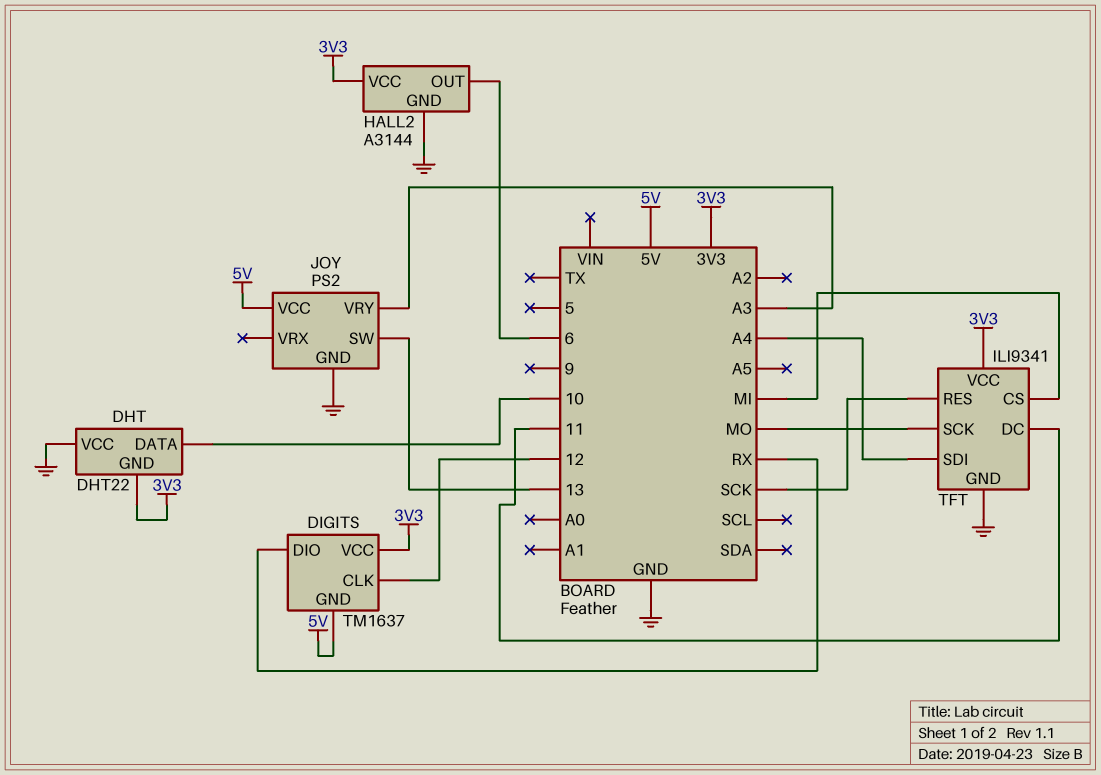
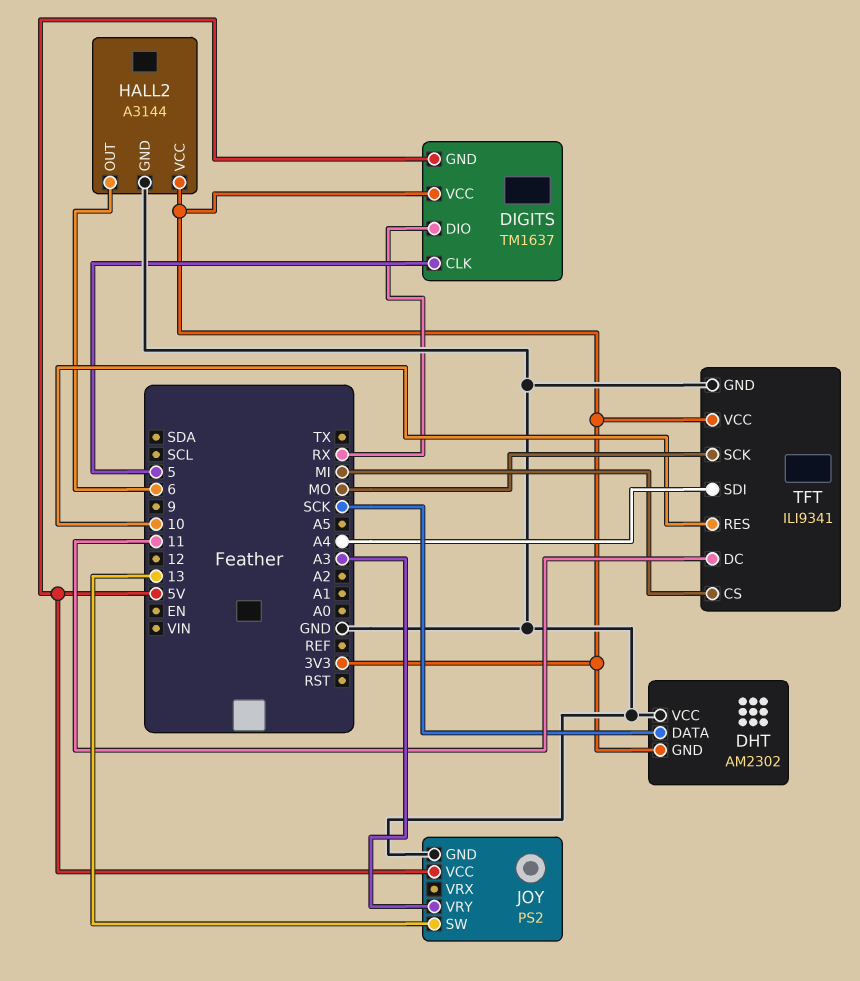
DHT: DHT22 -> AM2302
DHT pin DATA: 10 -> SCK
DIGITS pin CLK: 12 -> 5
TFT pin RES: SCK -> 10

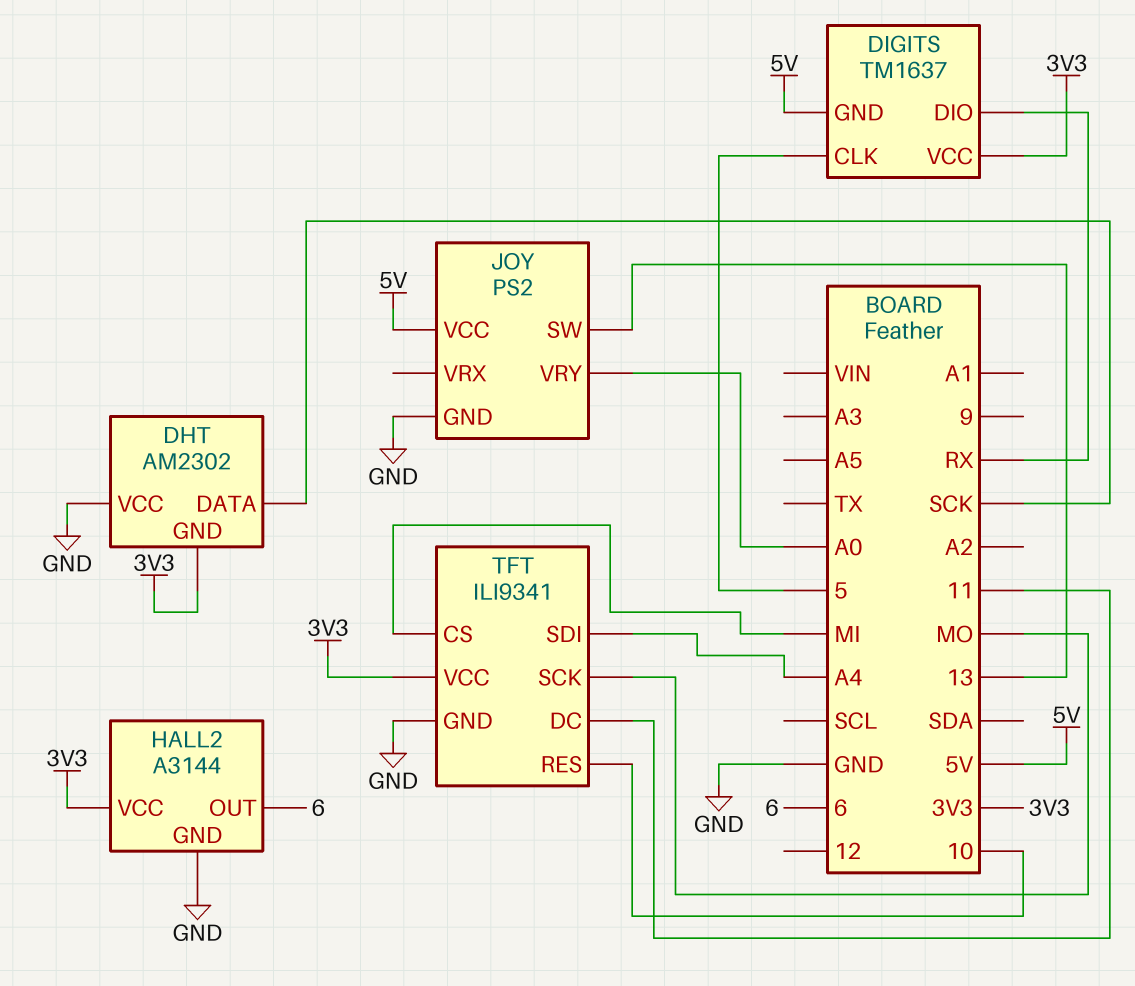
JOY pin VRY: A3 -> A0

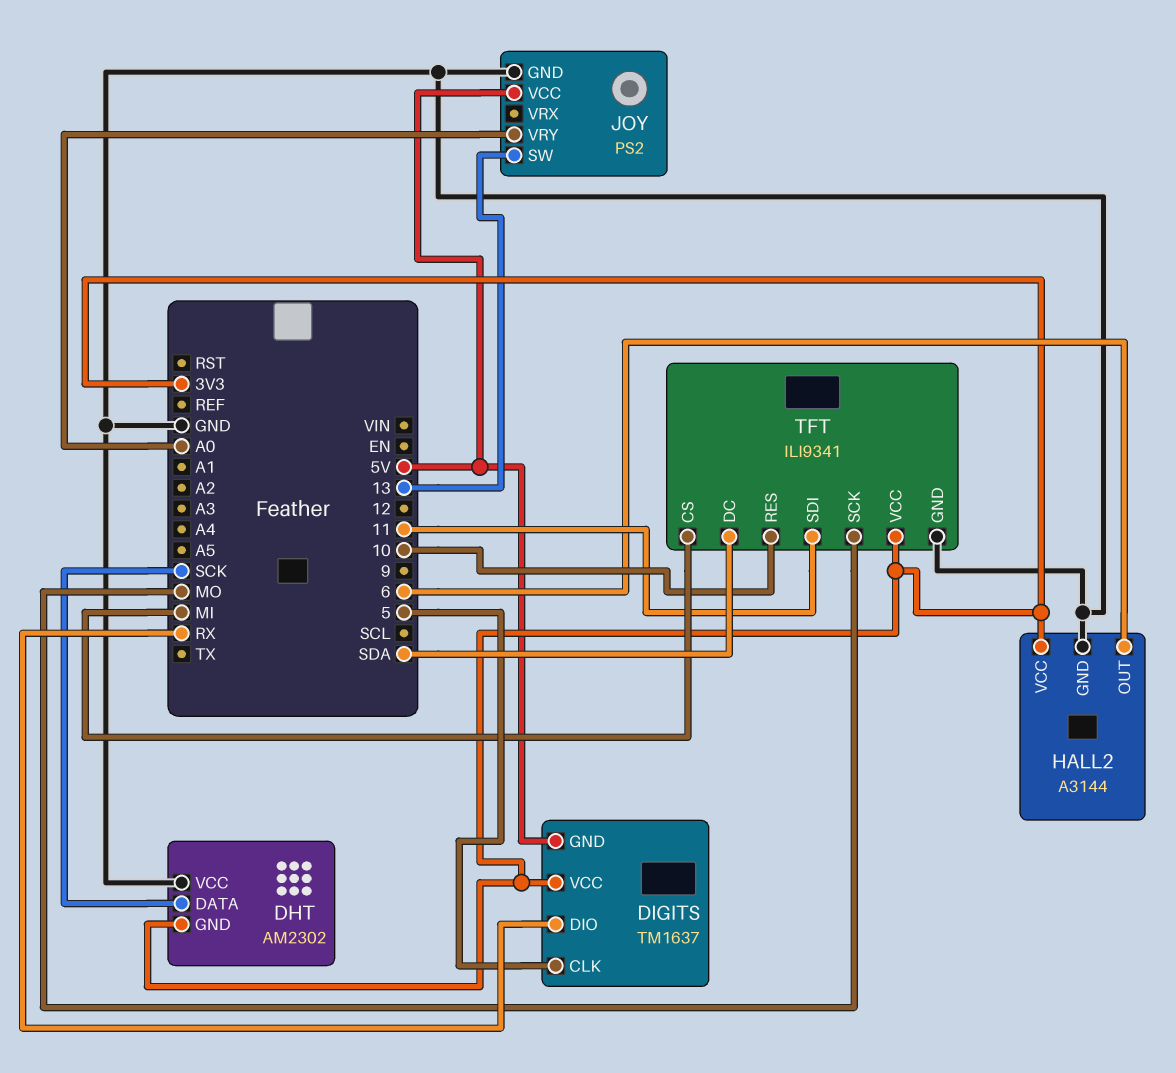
TFT pin DC: 11 -> SDA
TFT pin SDI: A4 -> 11

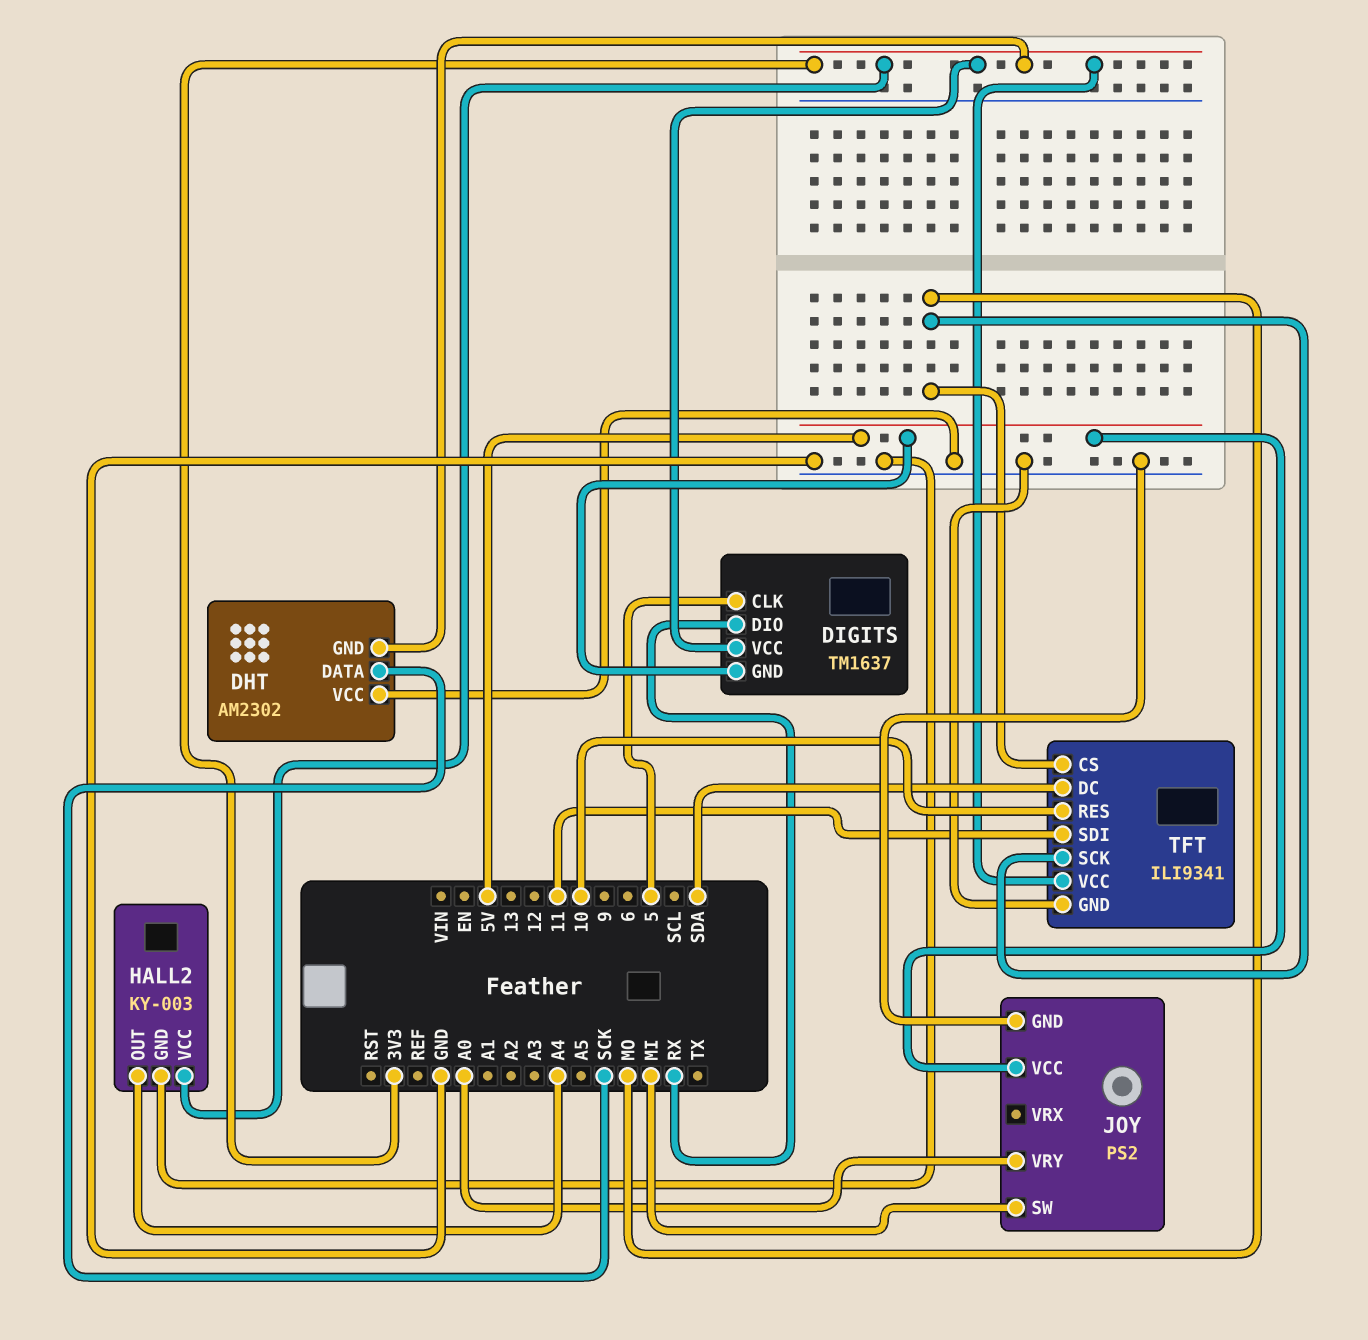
HALL2: A3144 -> KY-003
HALL2 pin OUT: 6 -> A4
JOY pin SW: 13 -> MI
TFT pin CS: MI -> MO

